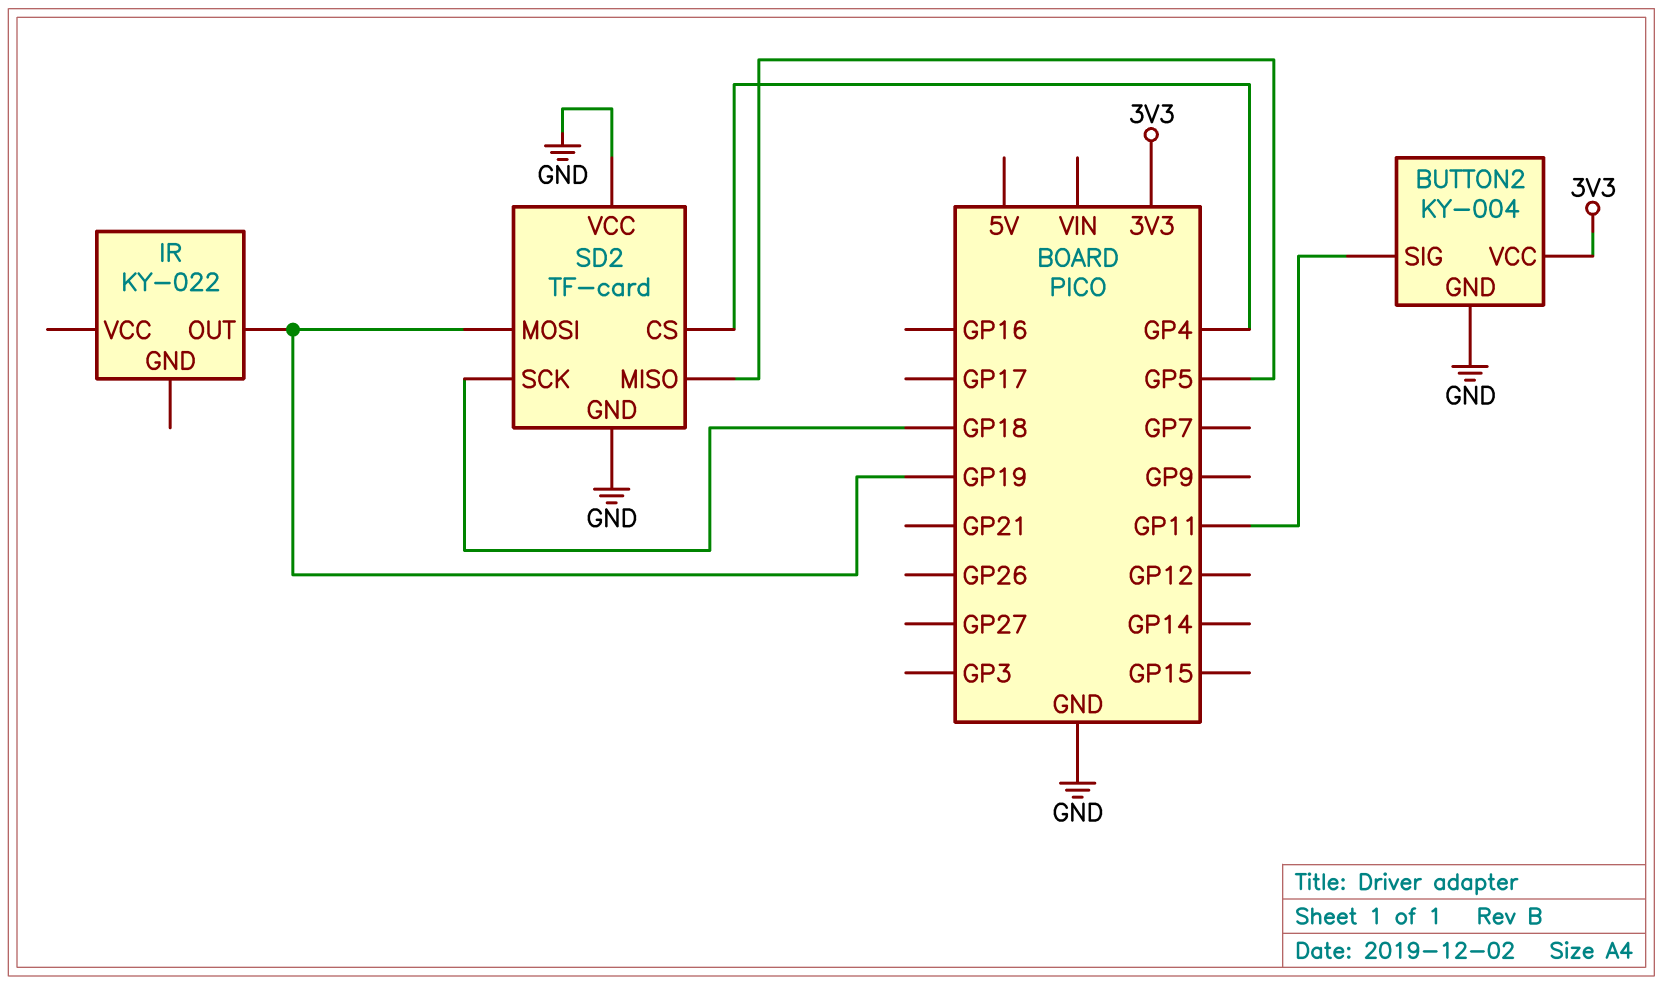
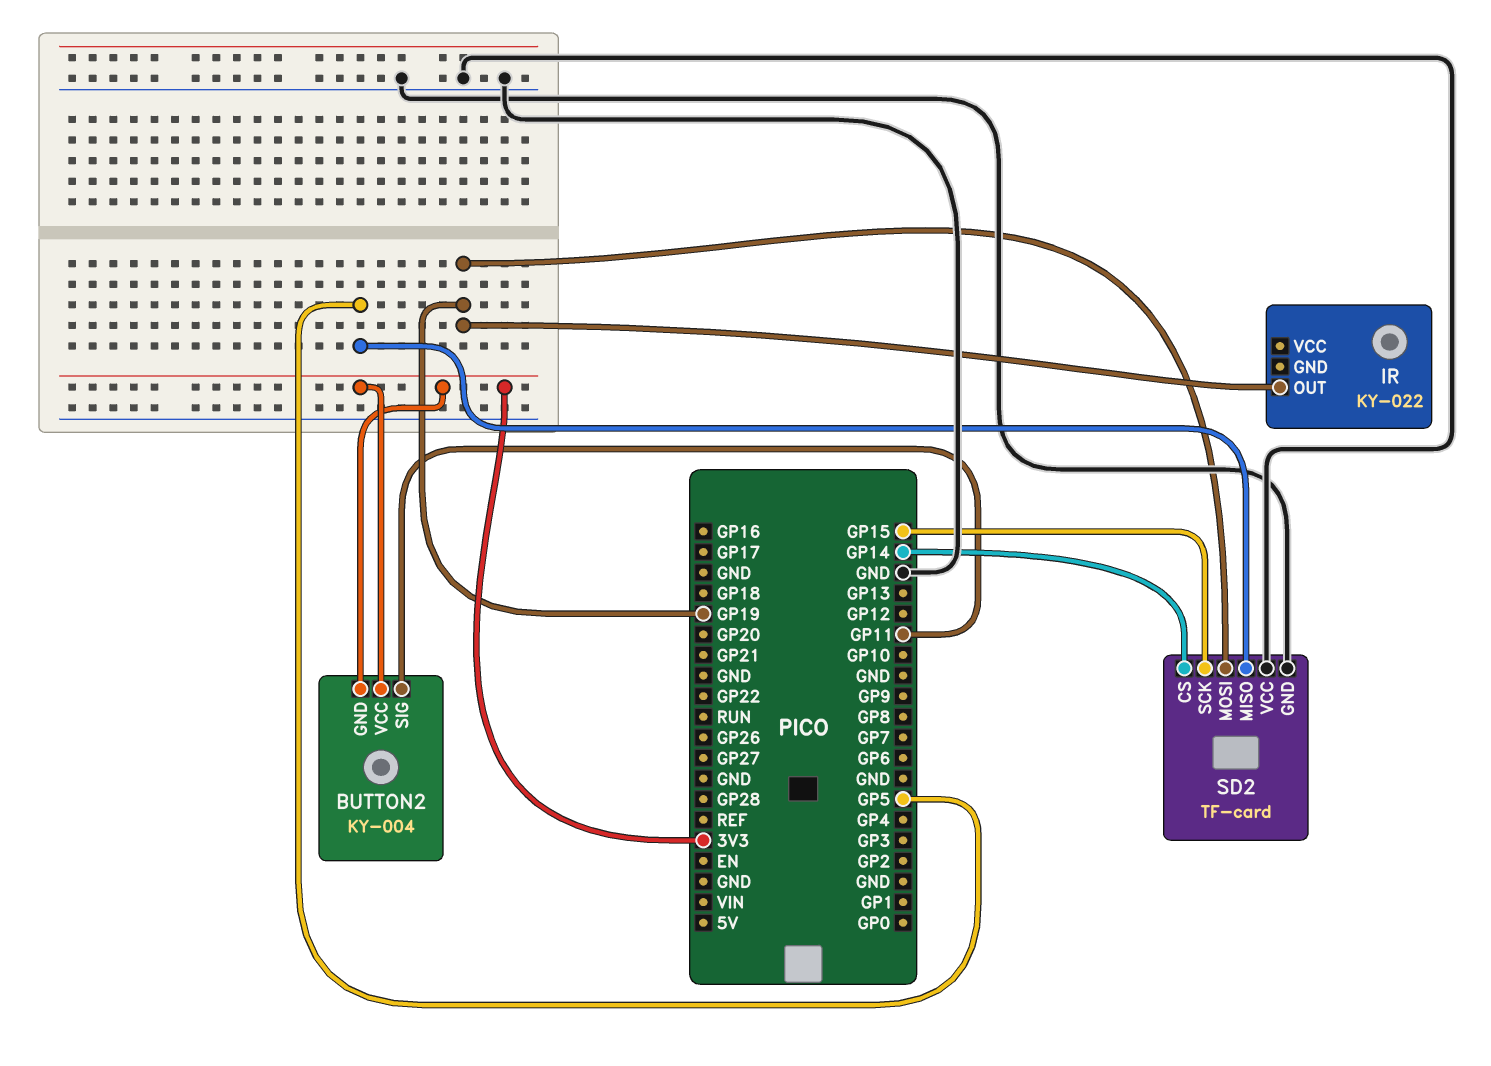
BUTTON2 pin GND: GND -> 3V3
SD2 pin CS: GP4 -> GP14
SD2 pin SCK: GP18 -> GP15

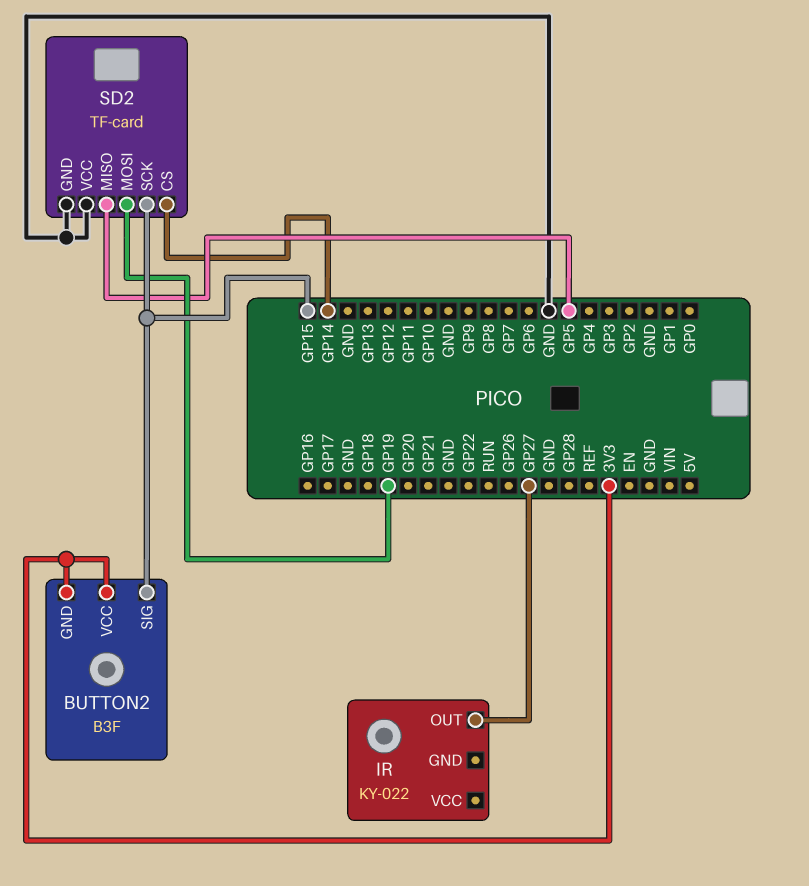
BUTTON2: KY-004 -> B3F
BUTTON2 pin SIG: GP11 -> GP15
IR pin OUT: GP19 -> GP27

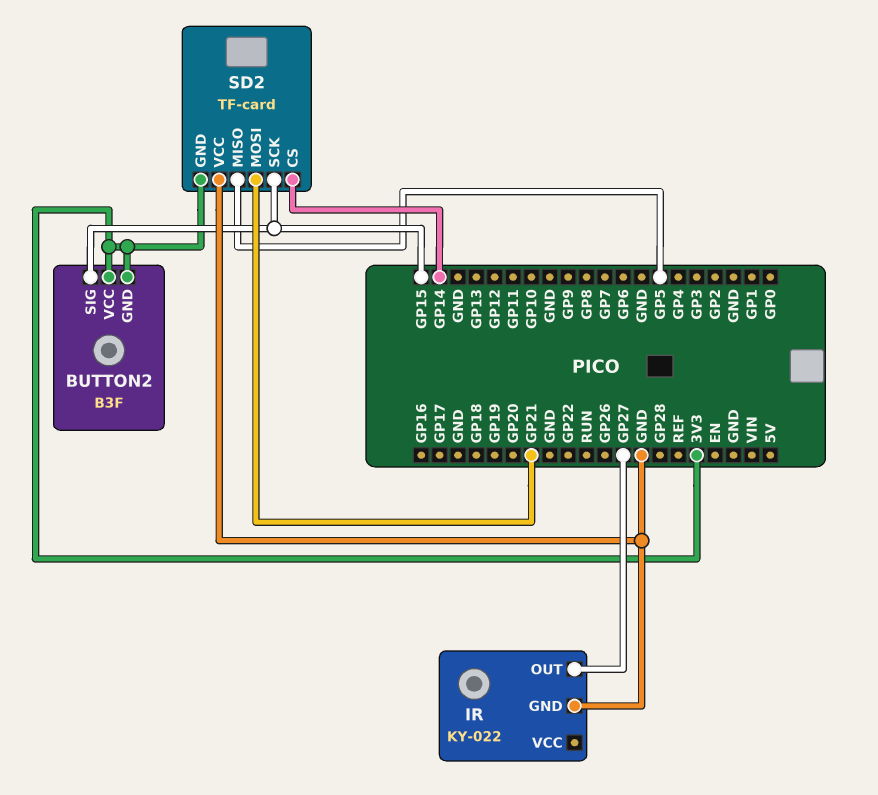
IR pin GND: none -> GND
SD2 pin GND: GND -> 3V3
SD2 pin MOSI: GP19 -> GP21

